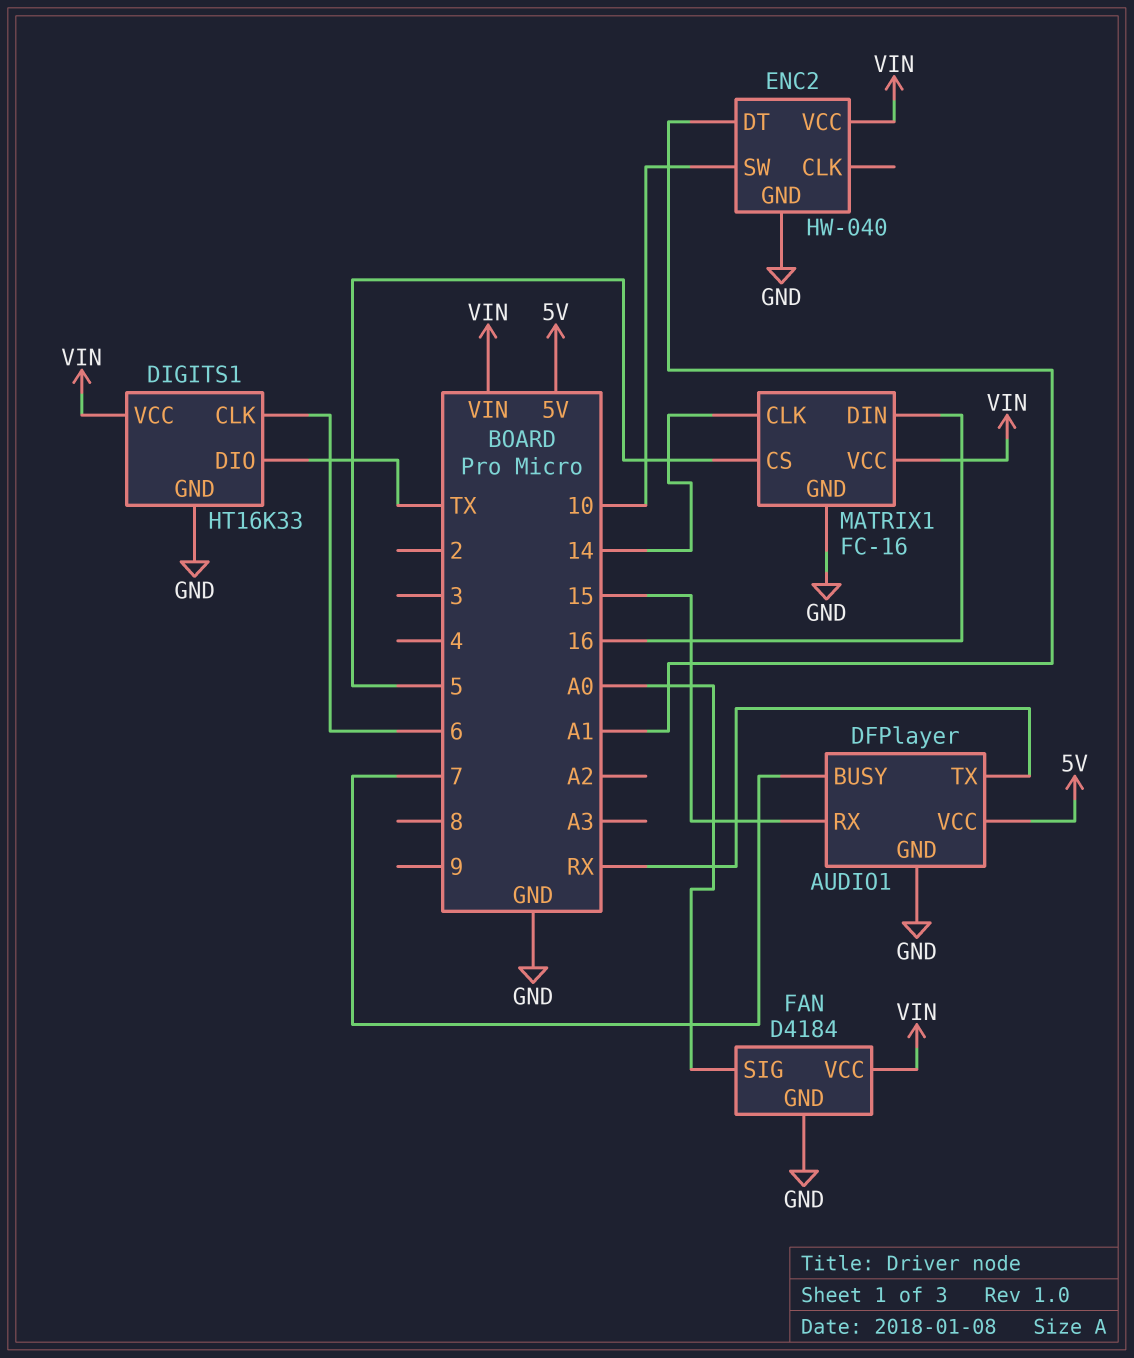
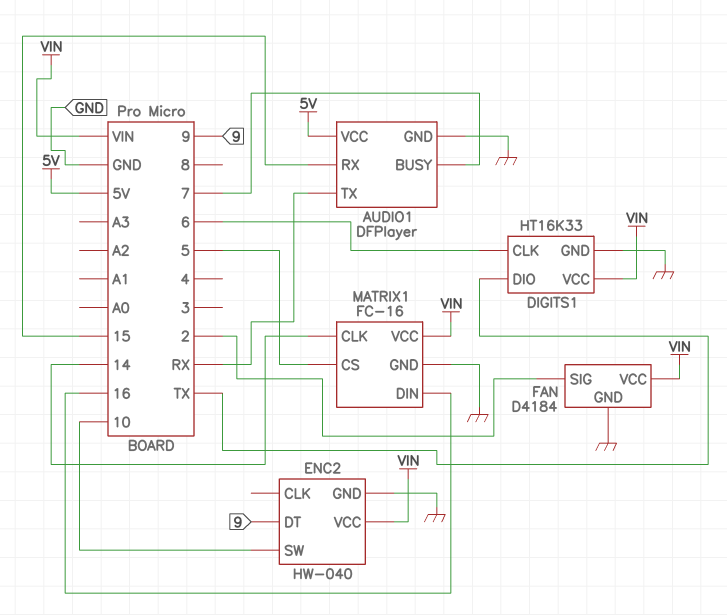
ENC2 pin DT: A1 -> 9
FAN pin SIG: A0 -> 2

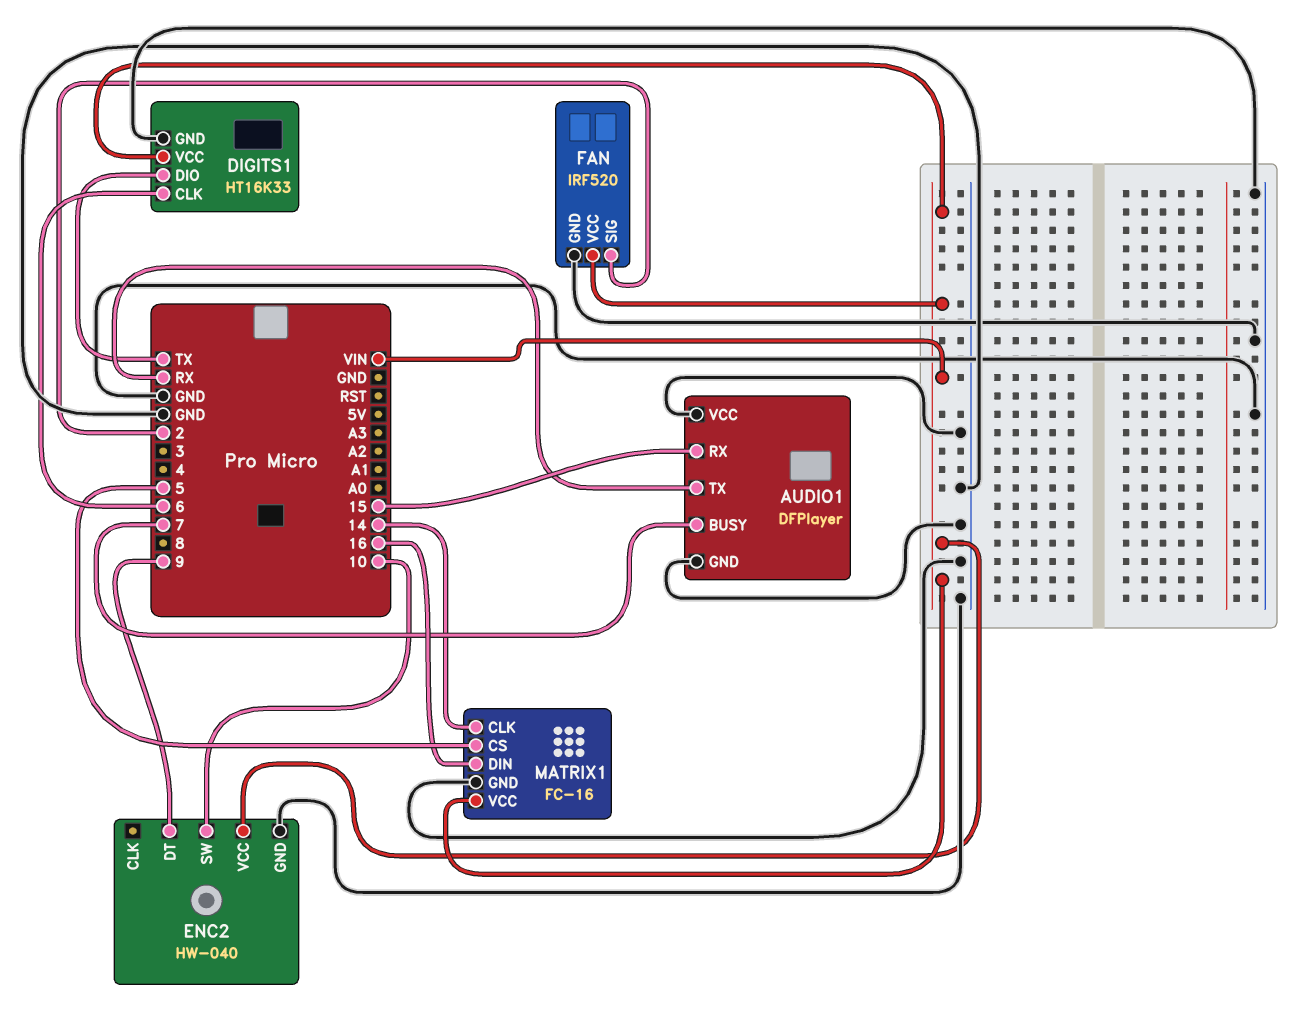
AUDIO1 pin VCC: 5V -> GND
FAN: D4184 -> IRF520

